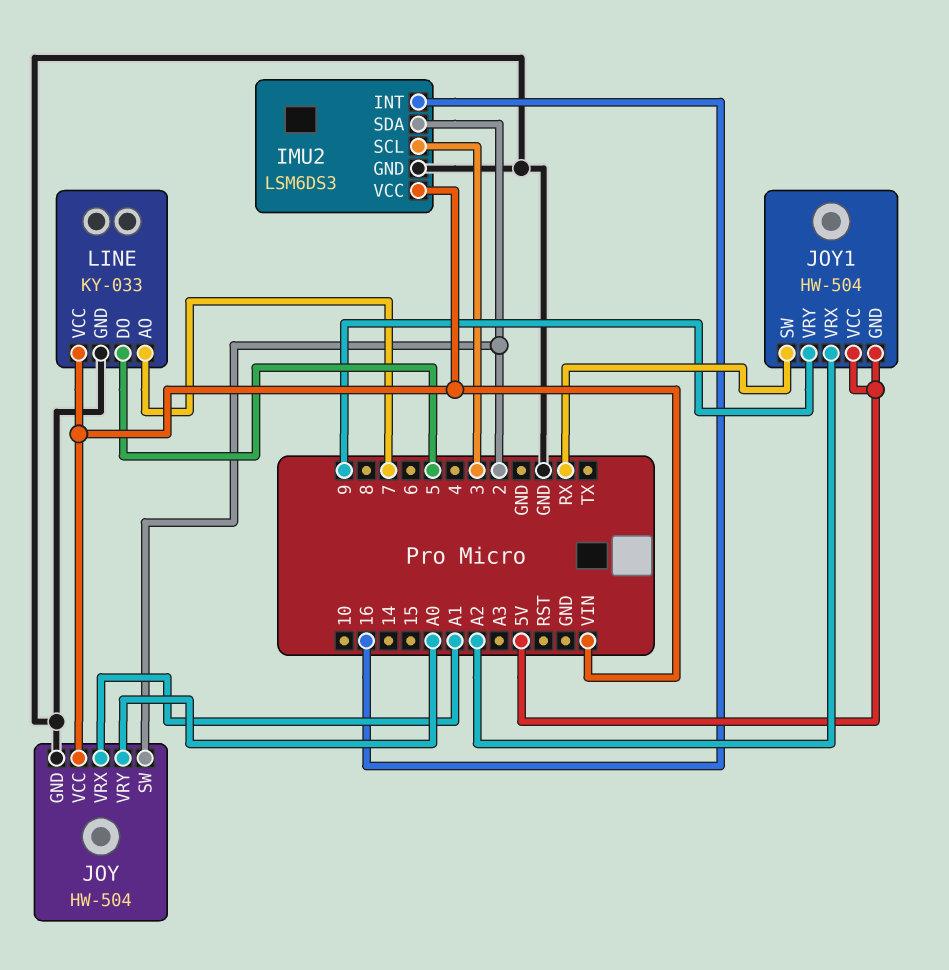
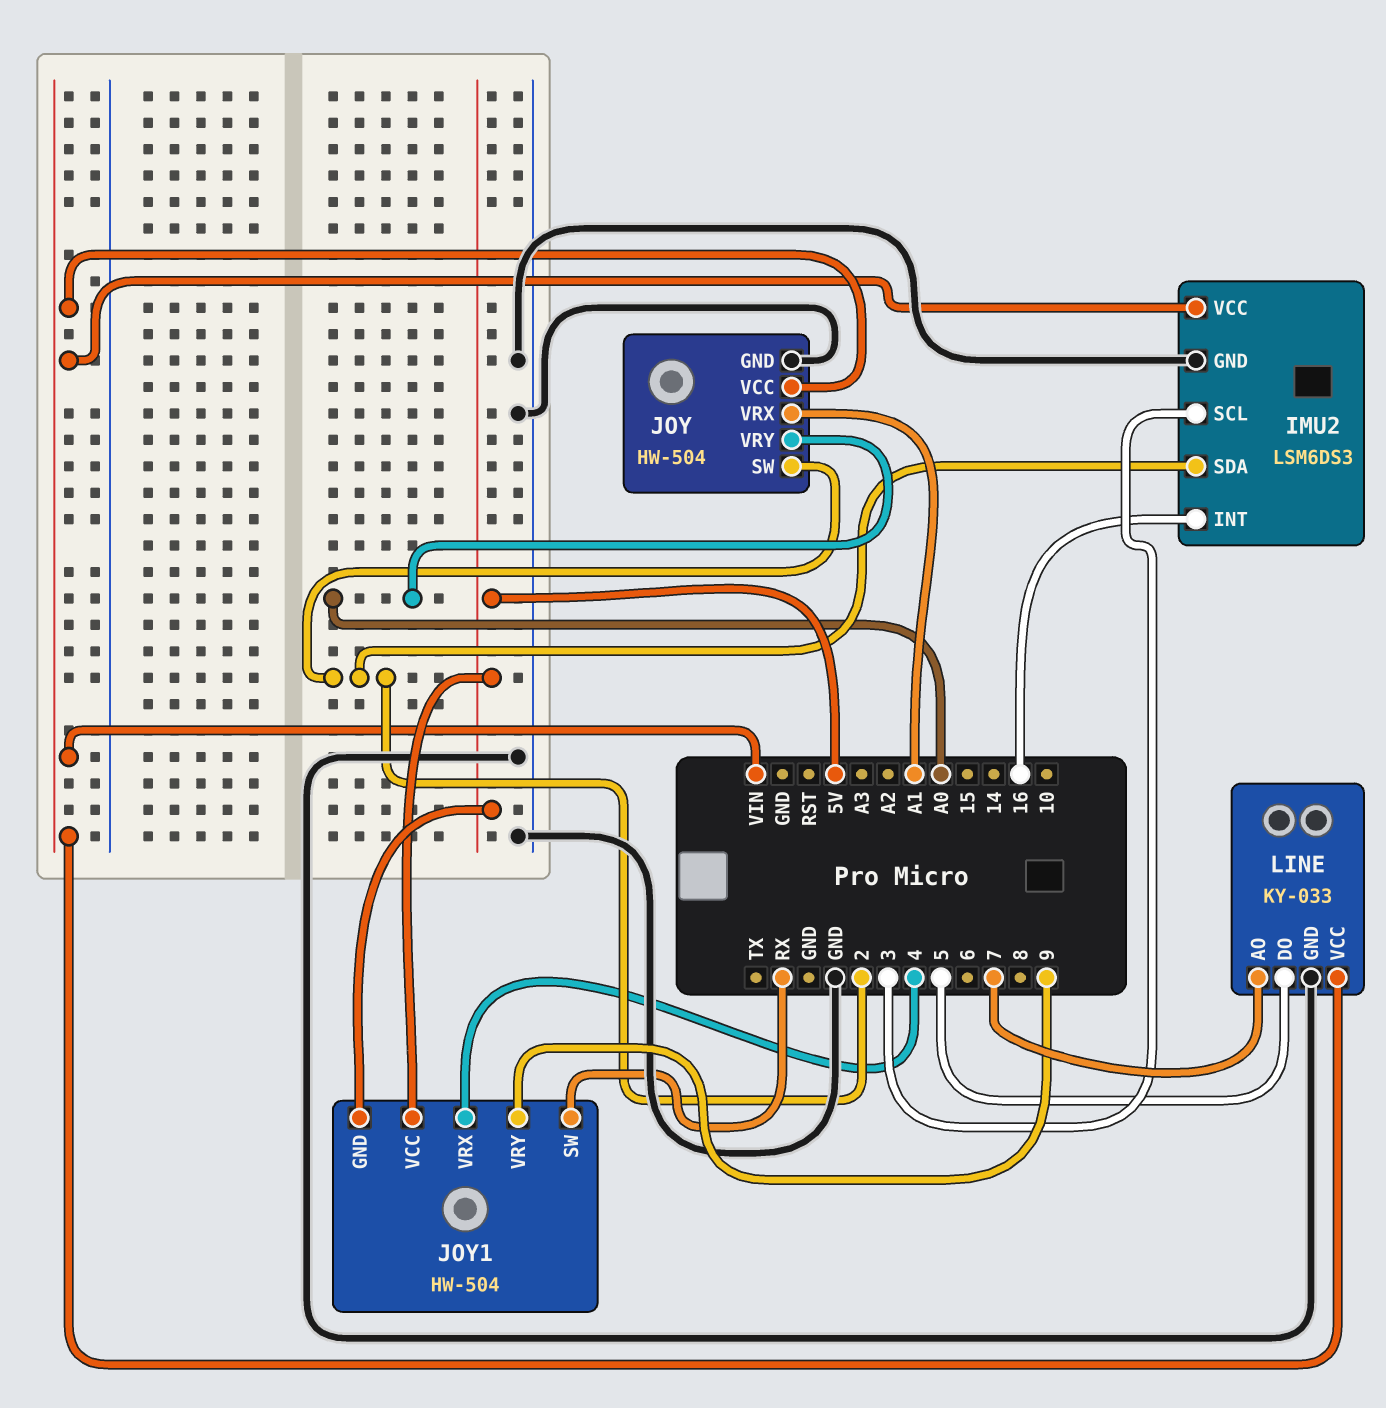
JOY1 pin VRX: A2 -> 4

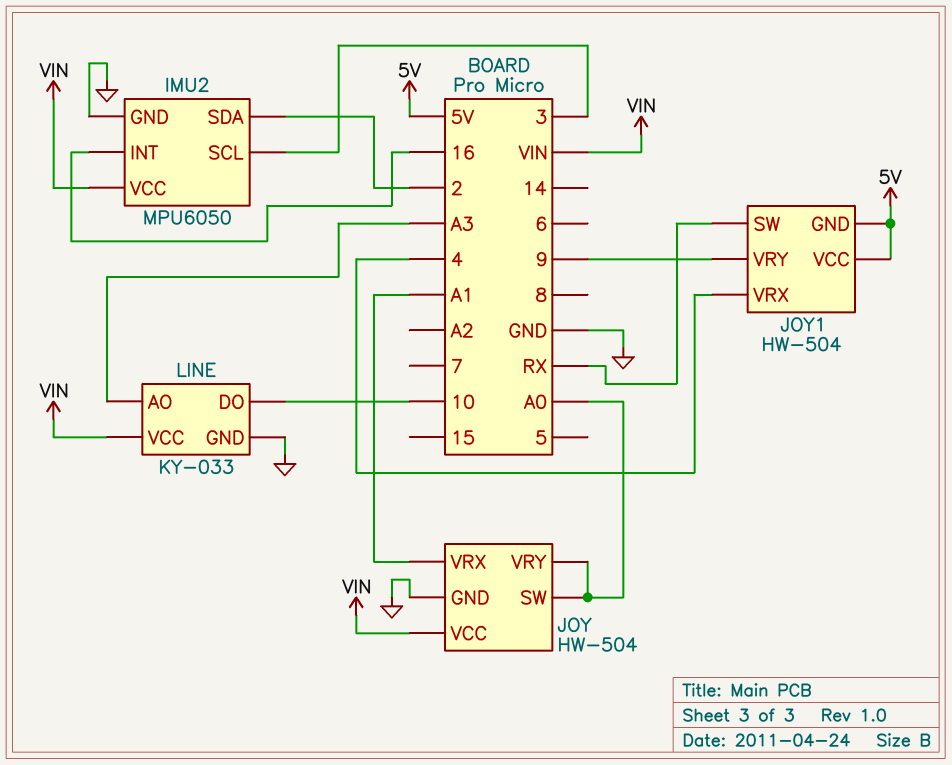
IMU2: LSM6DS3 -> MPU6050
JOY pin SW: 2 -> A0
LINE pin AO: 7 -> A3
LINE pin DO: 5 -> 10

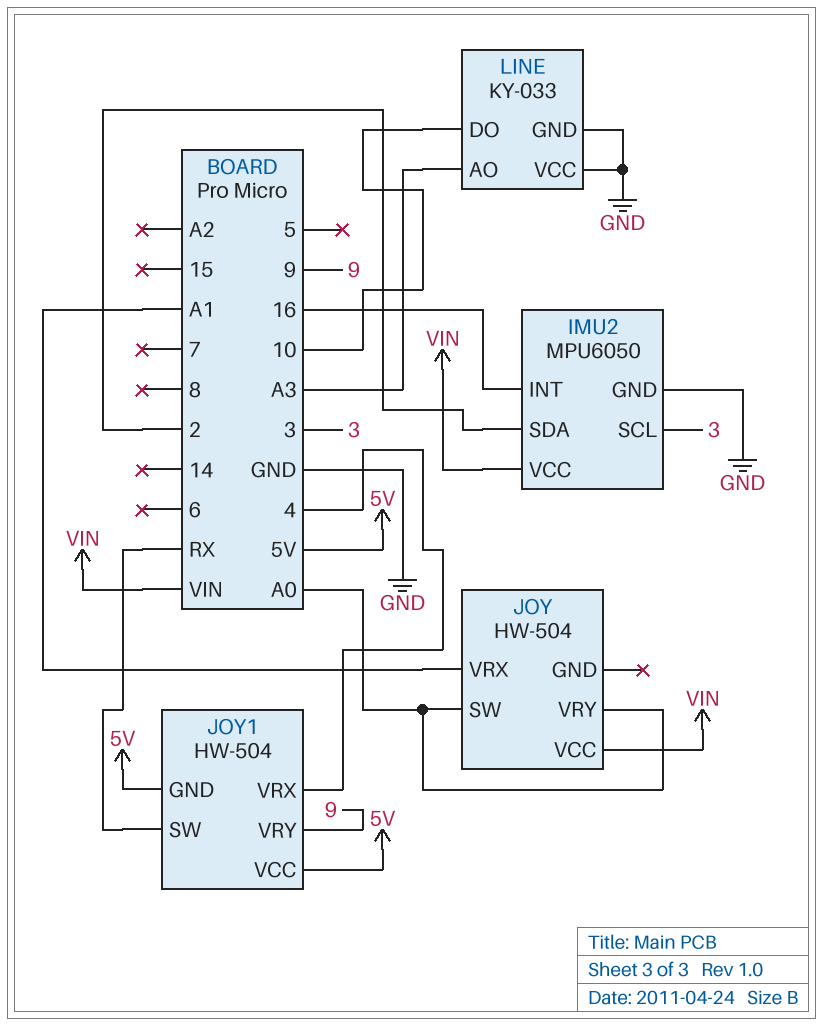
JOY pin GND: GND -> none
LINE pin VCC: VIN -> GND

